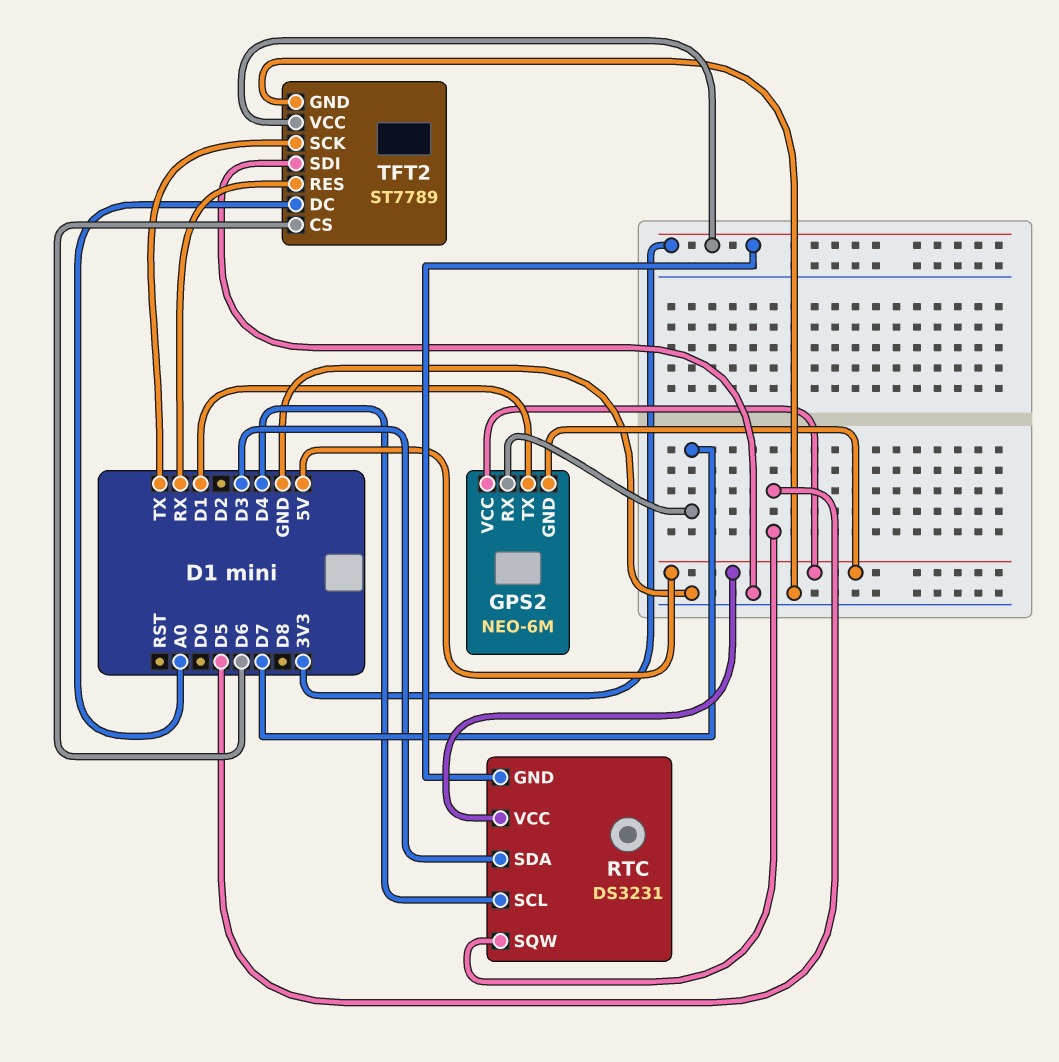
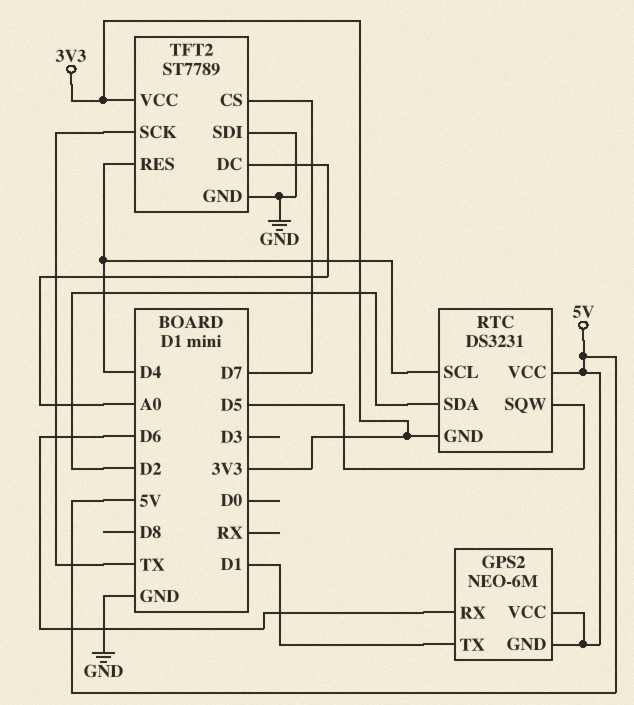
GPS2 pin RX: D7 -> D6
RTC pin SDA: D3 -> D2
TFT2 pin CS: D6 -> D7
TFT2 pin RES: RX -> D4

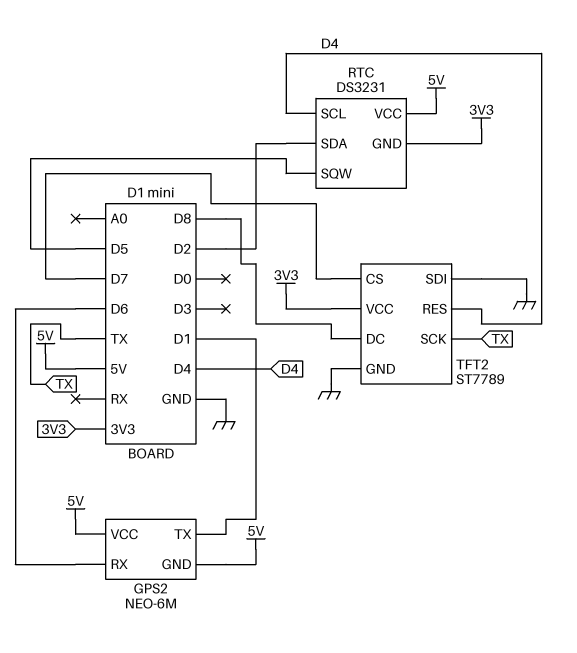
TFT2 pin DC: A0 -> D8

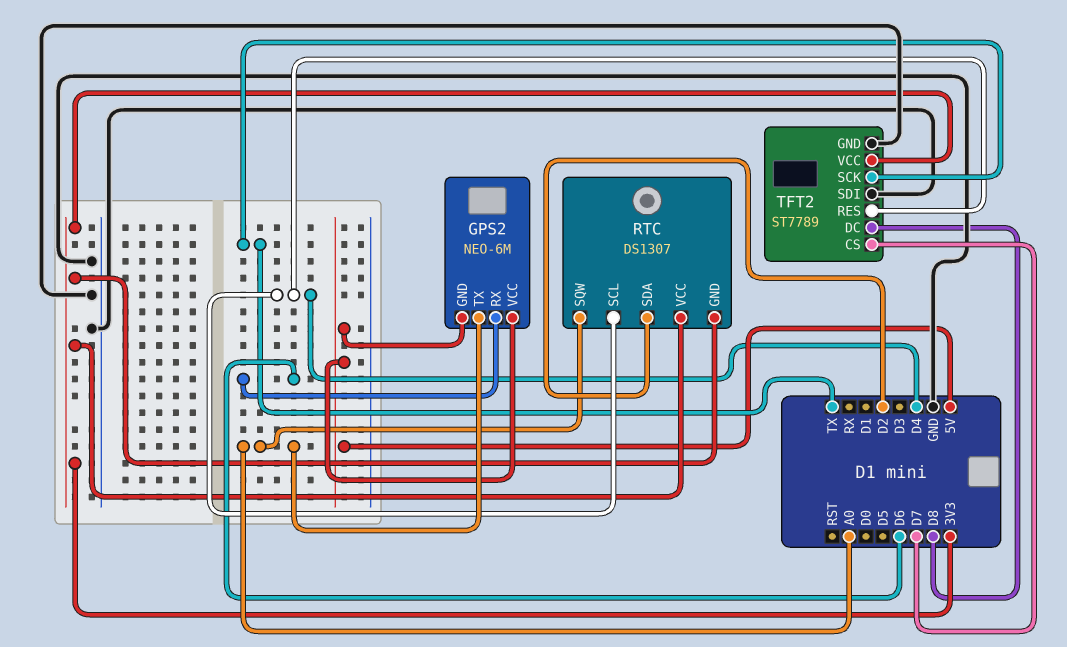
GPS2 pin TX: D1 -> A0
RTC: DS3231 -> DS1307
RTC pin SQW: D5 -> A0
RTC pin VCC: 5V -> 3V3

